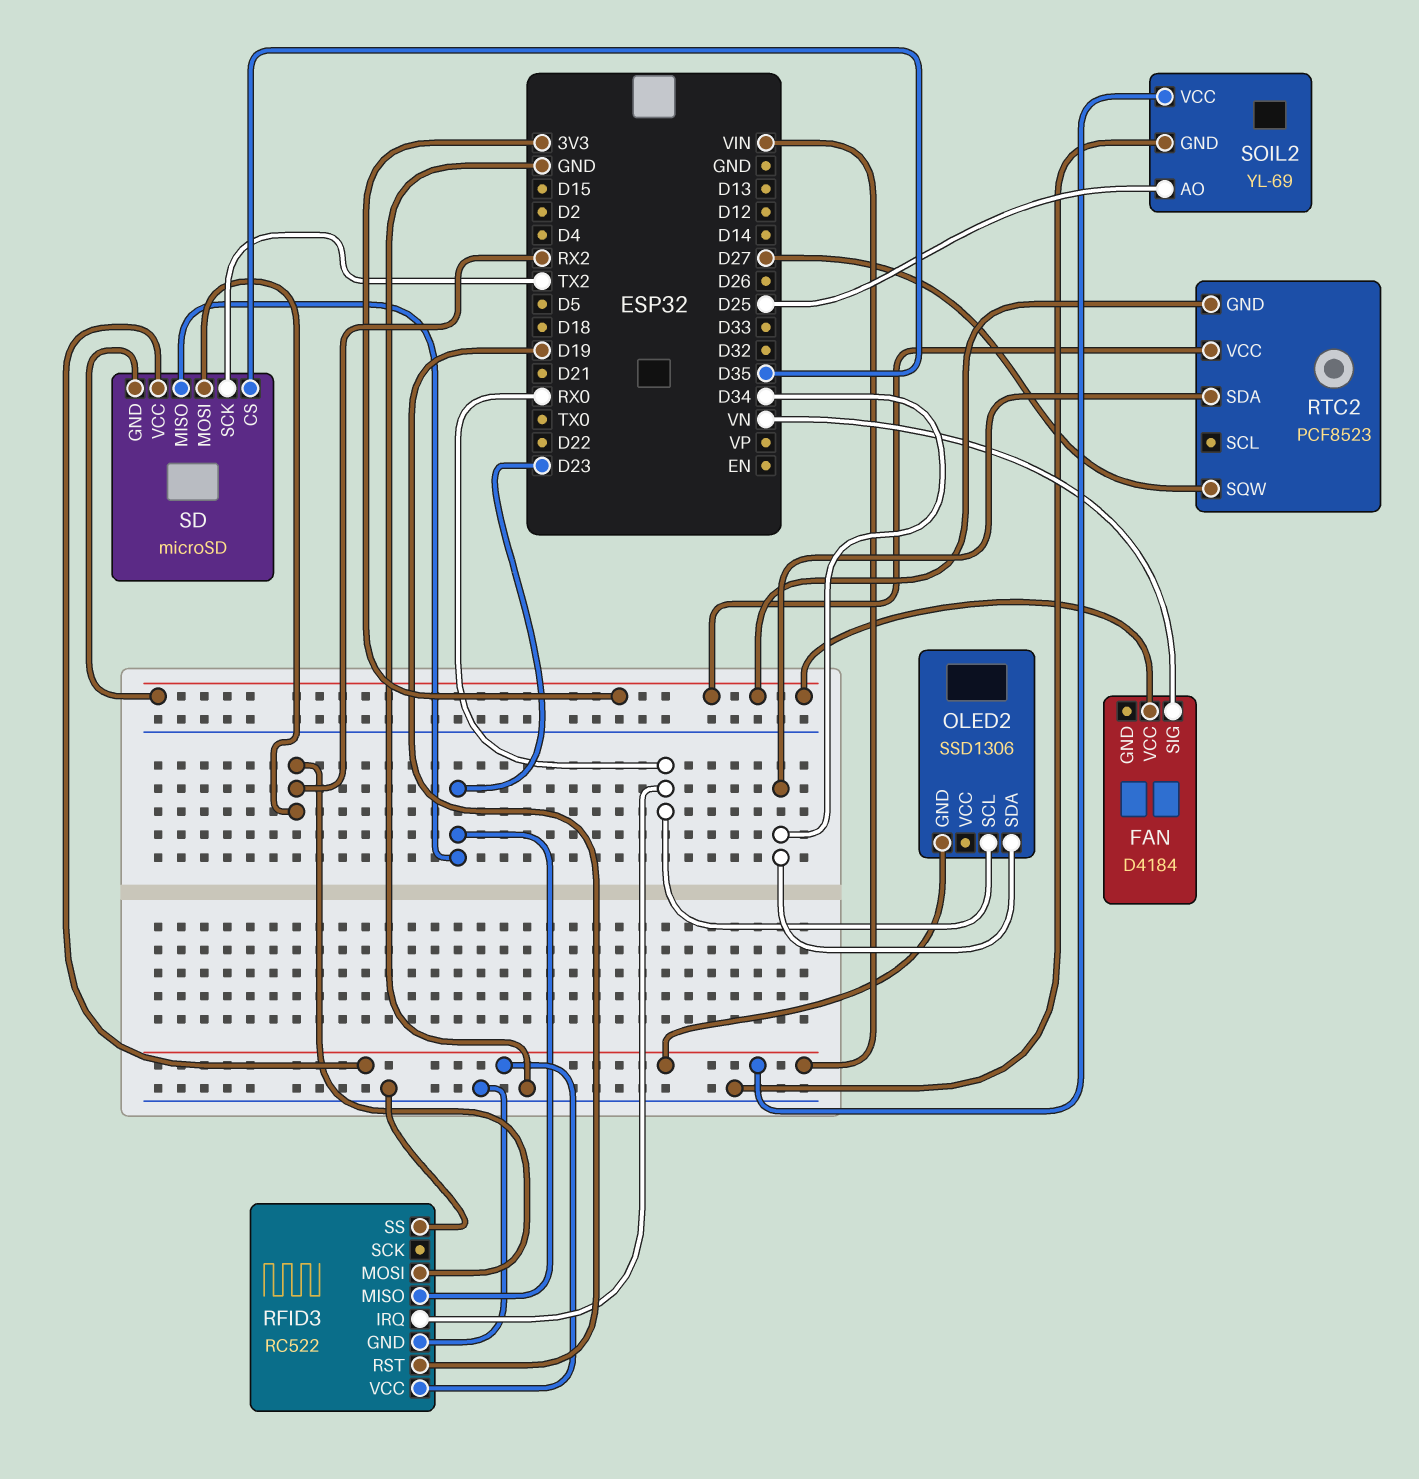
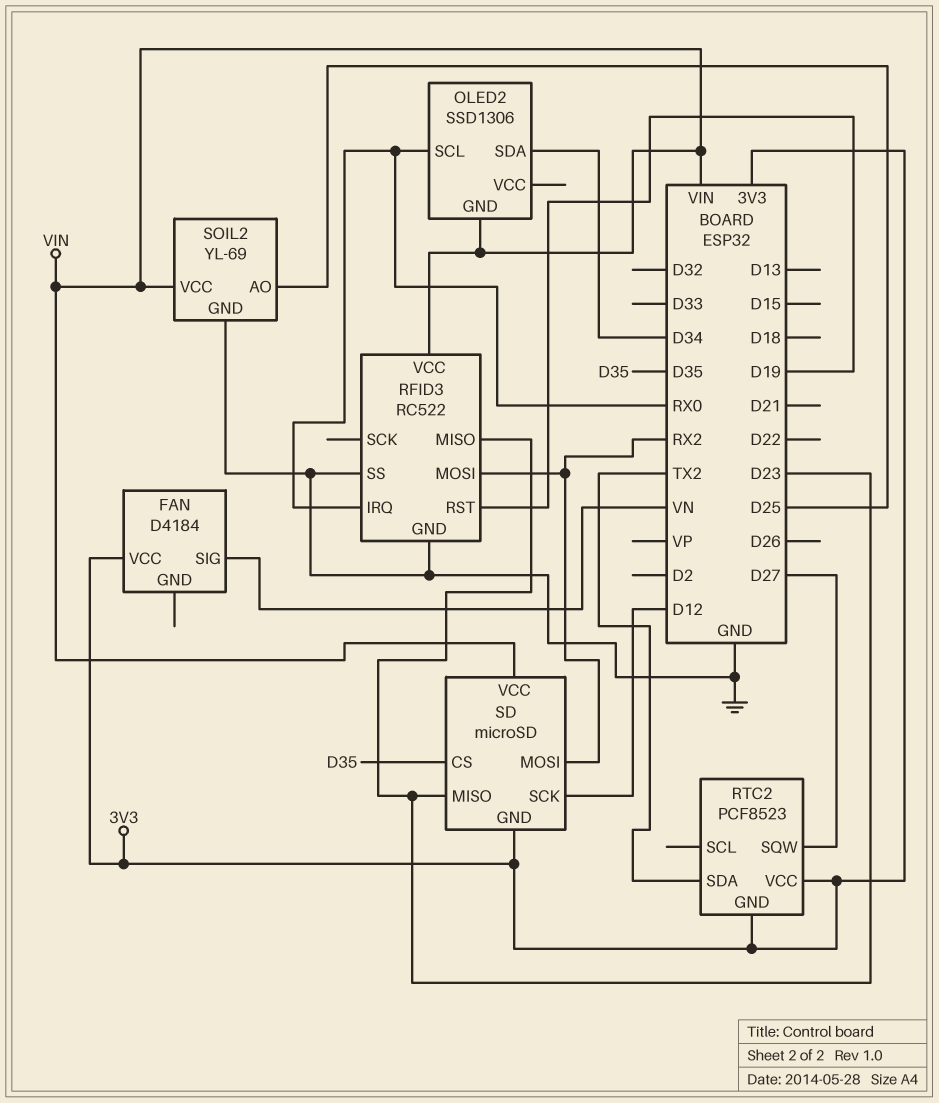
RTC2 pin SDA: D34 -> TX2
SD pin SCK: TX2 -> D12

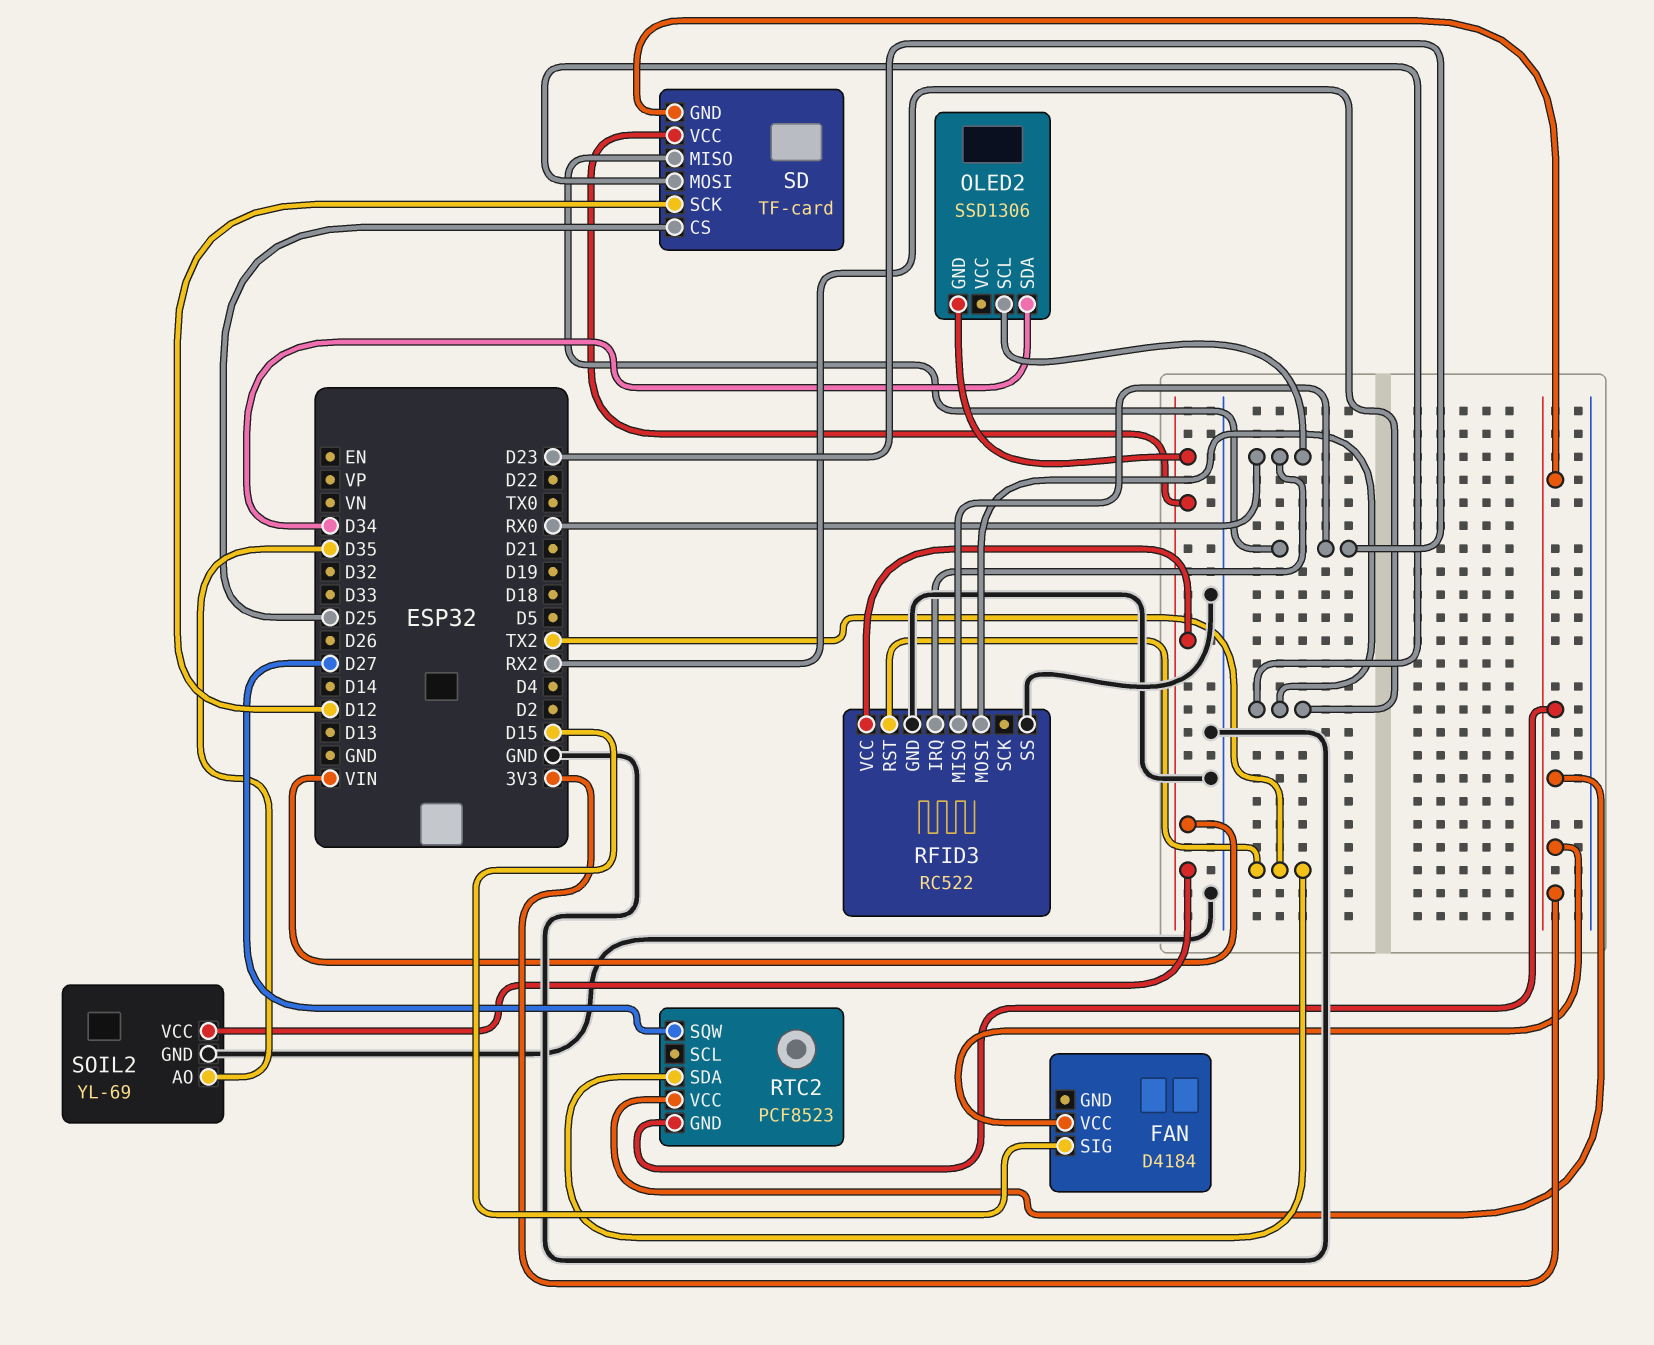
FAN pin SIG: VN -> D15
RFID3 pin RST: D19 -> TX2
SD: microSD -> TF-card
SD pin CS: D35 -> D25
SOIL2 pin AO: D25 -> D35

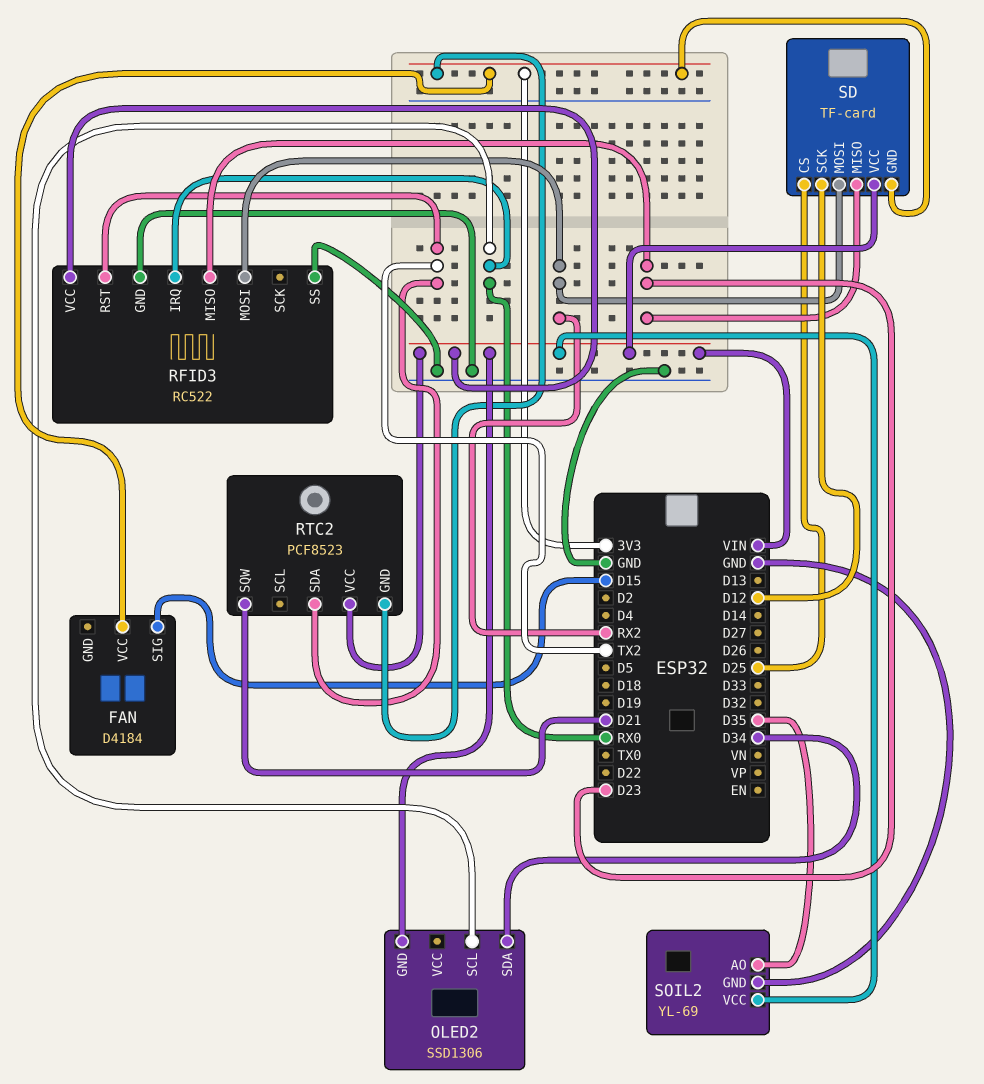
RTC2 pin SQW: D27 -> D21
RTC2 pin VCC: 3V3 -> VIN

